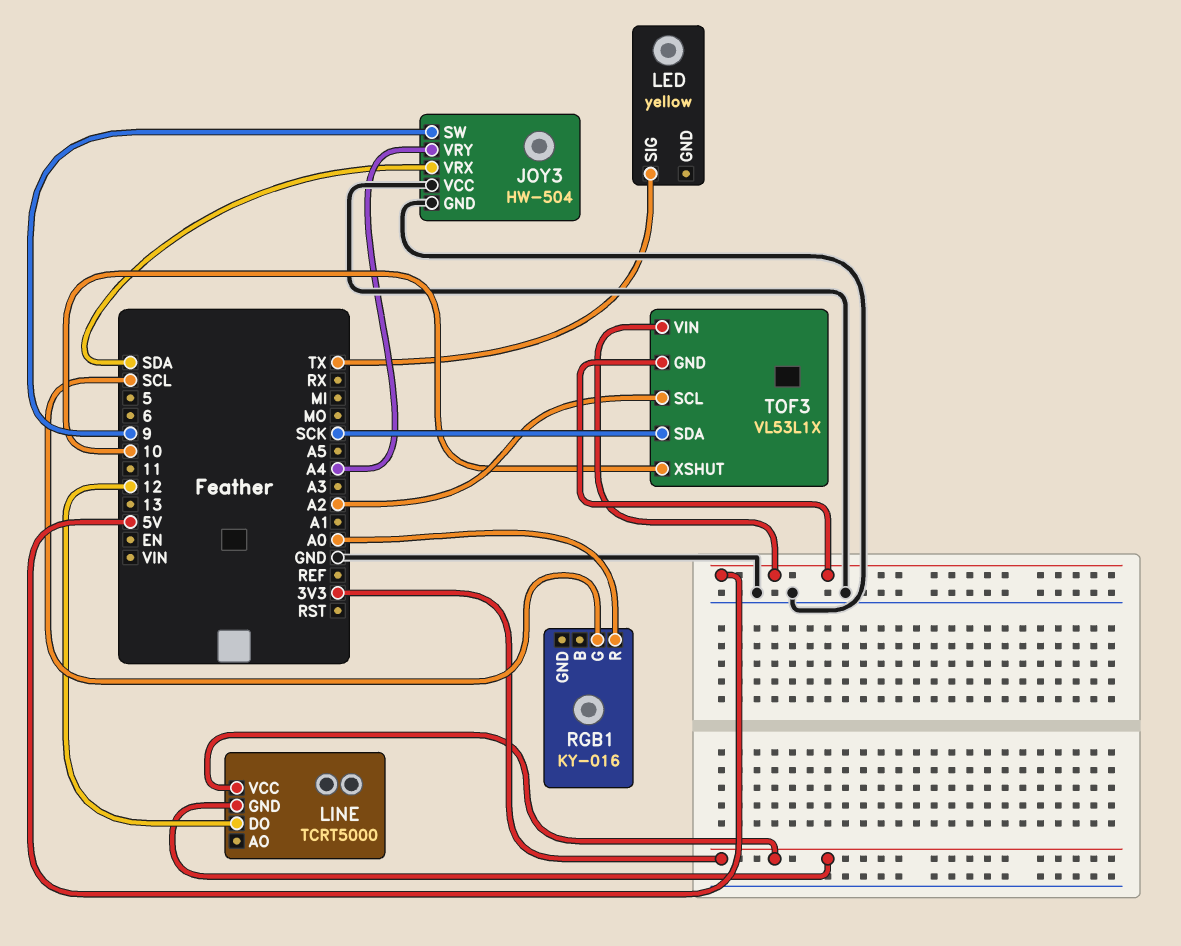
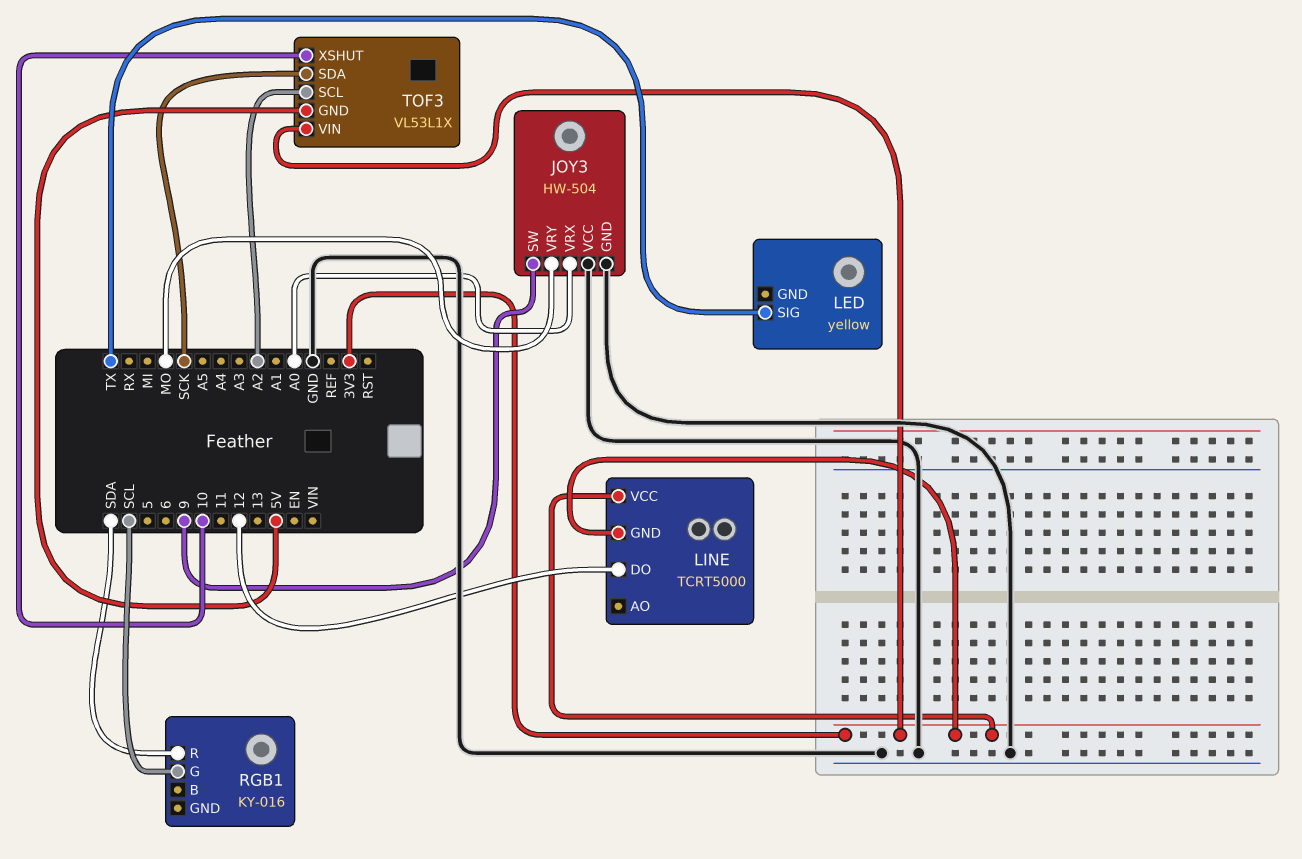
JOY3 pin VRX: SDA -> A0
JOY3 pin VRY: A4 -> MO
RGB1 pin R: A0 -> SDA
TOF3 pin VIN: 5V -> 3V3

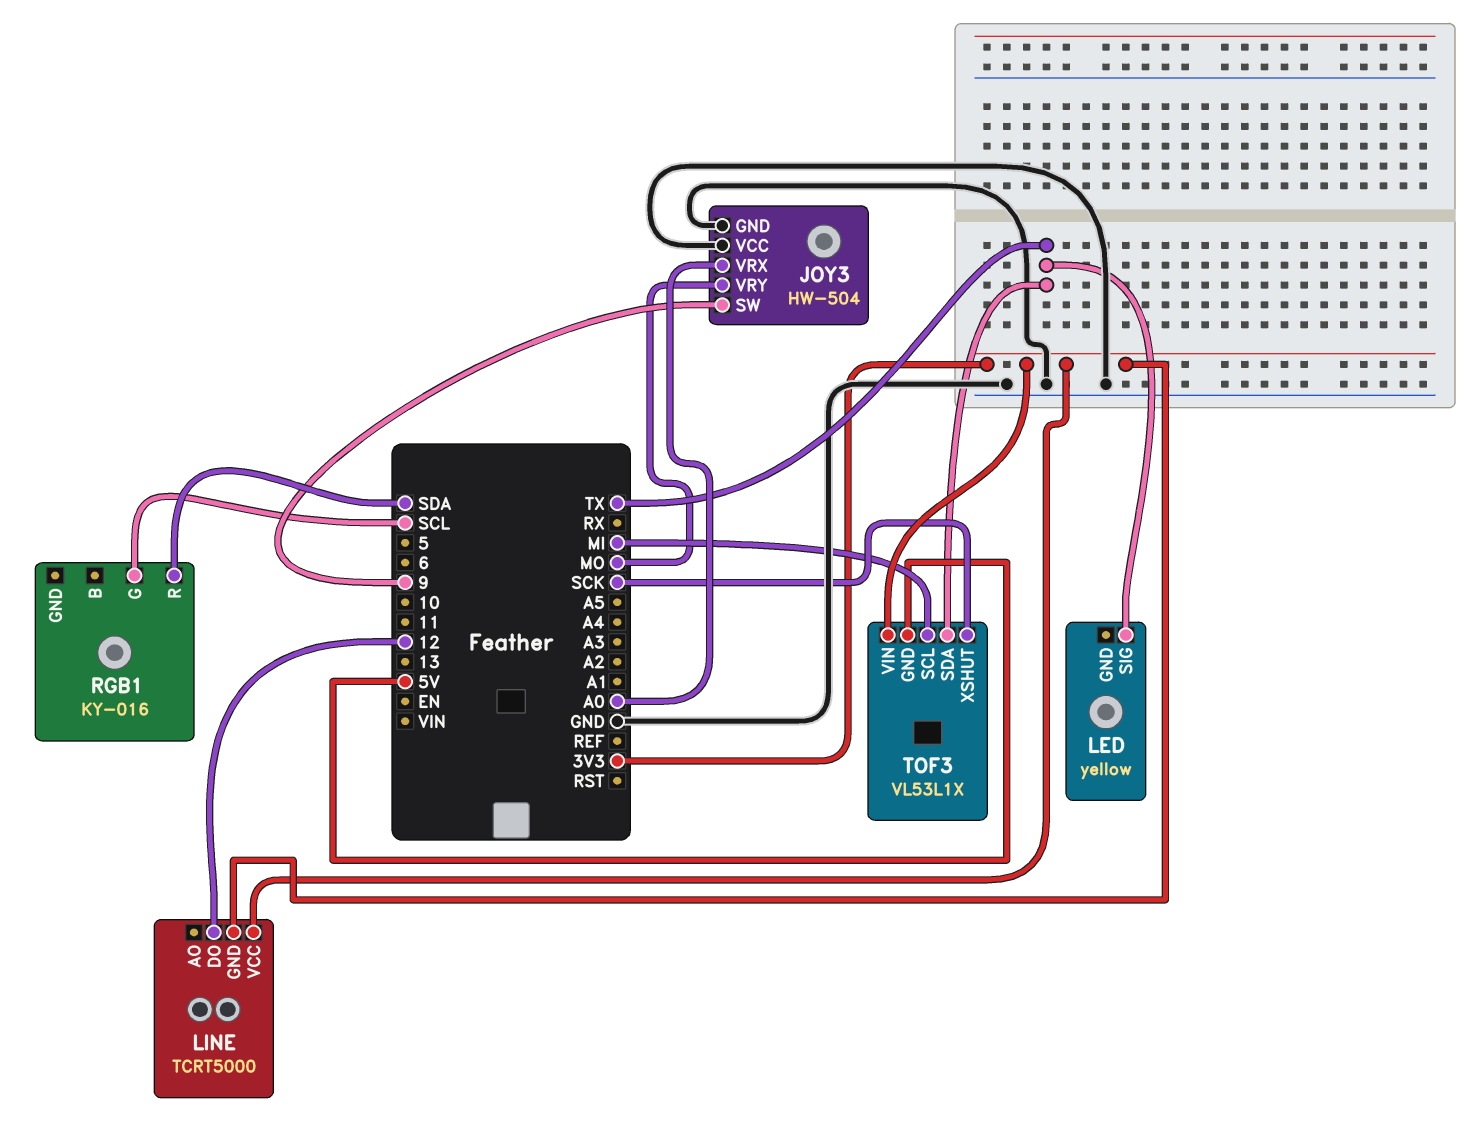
TOF3 pin SCL: A2 -> MI
TOF3 pin SDA: SCK -> TX
TOF3 pin XSHUT: 10 -> SCK

